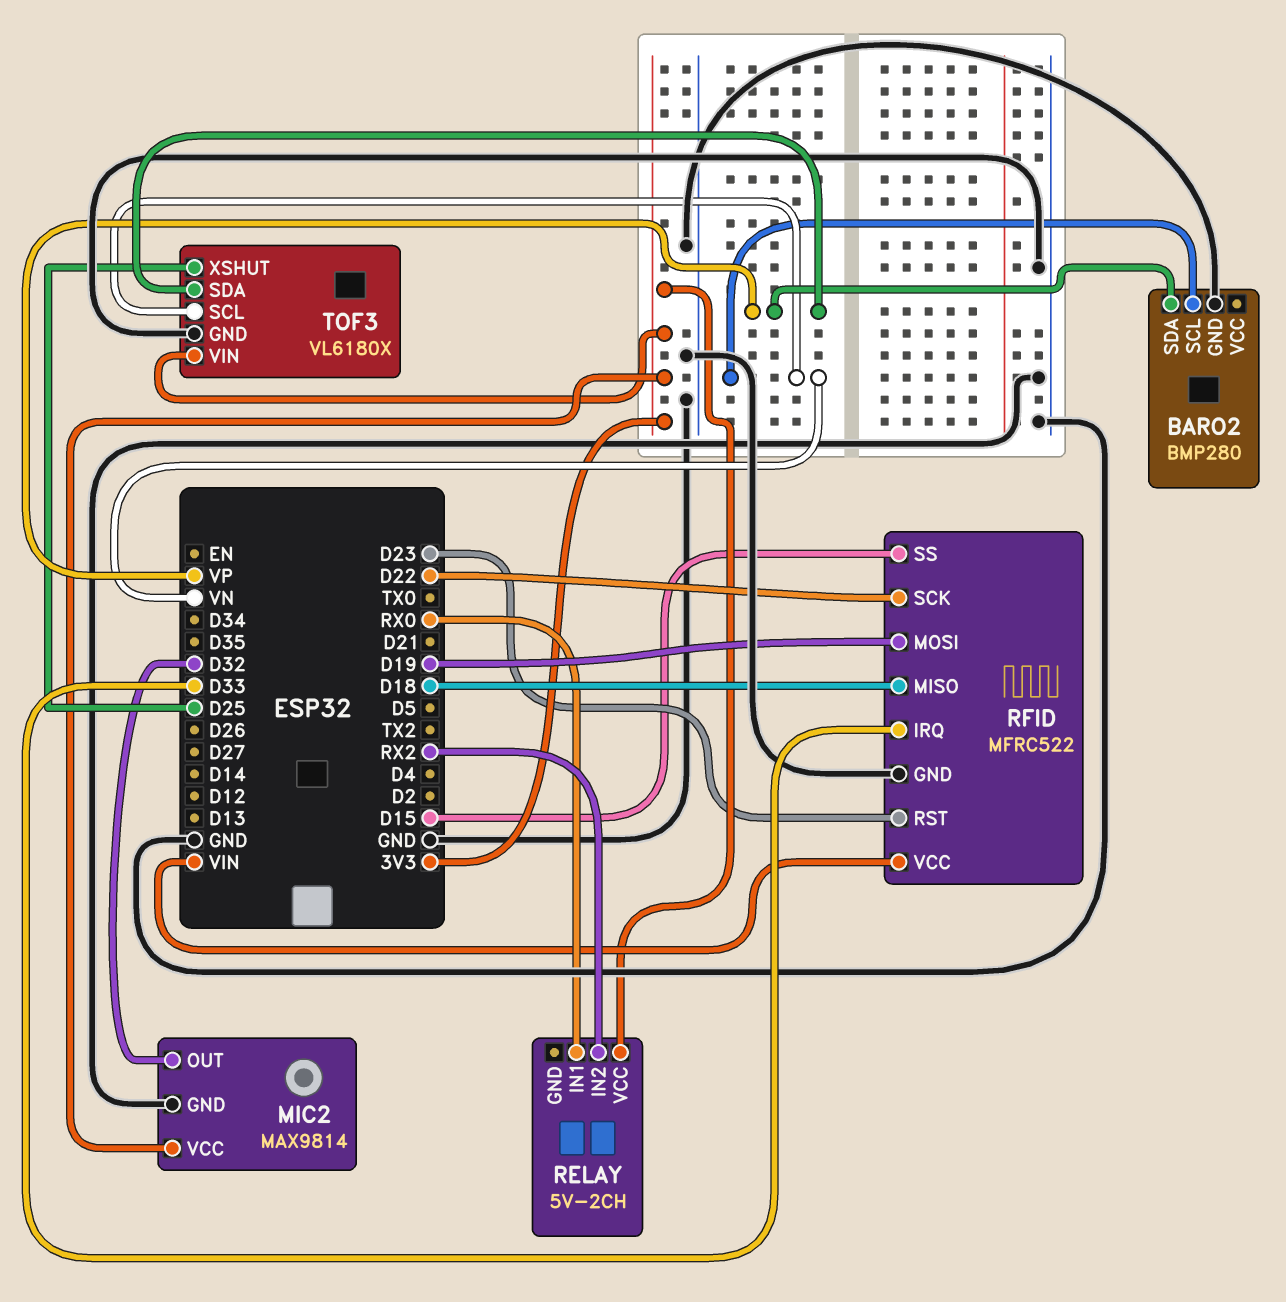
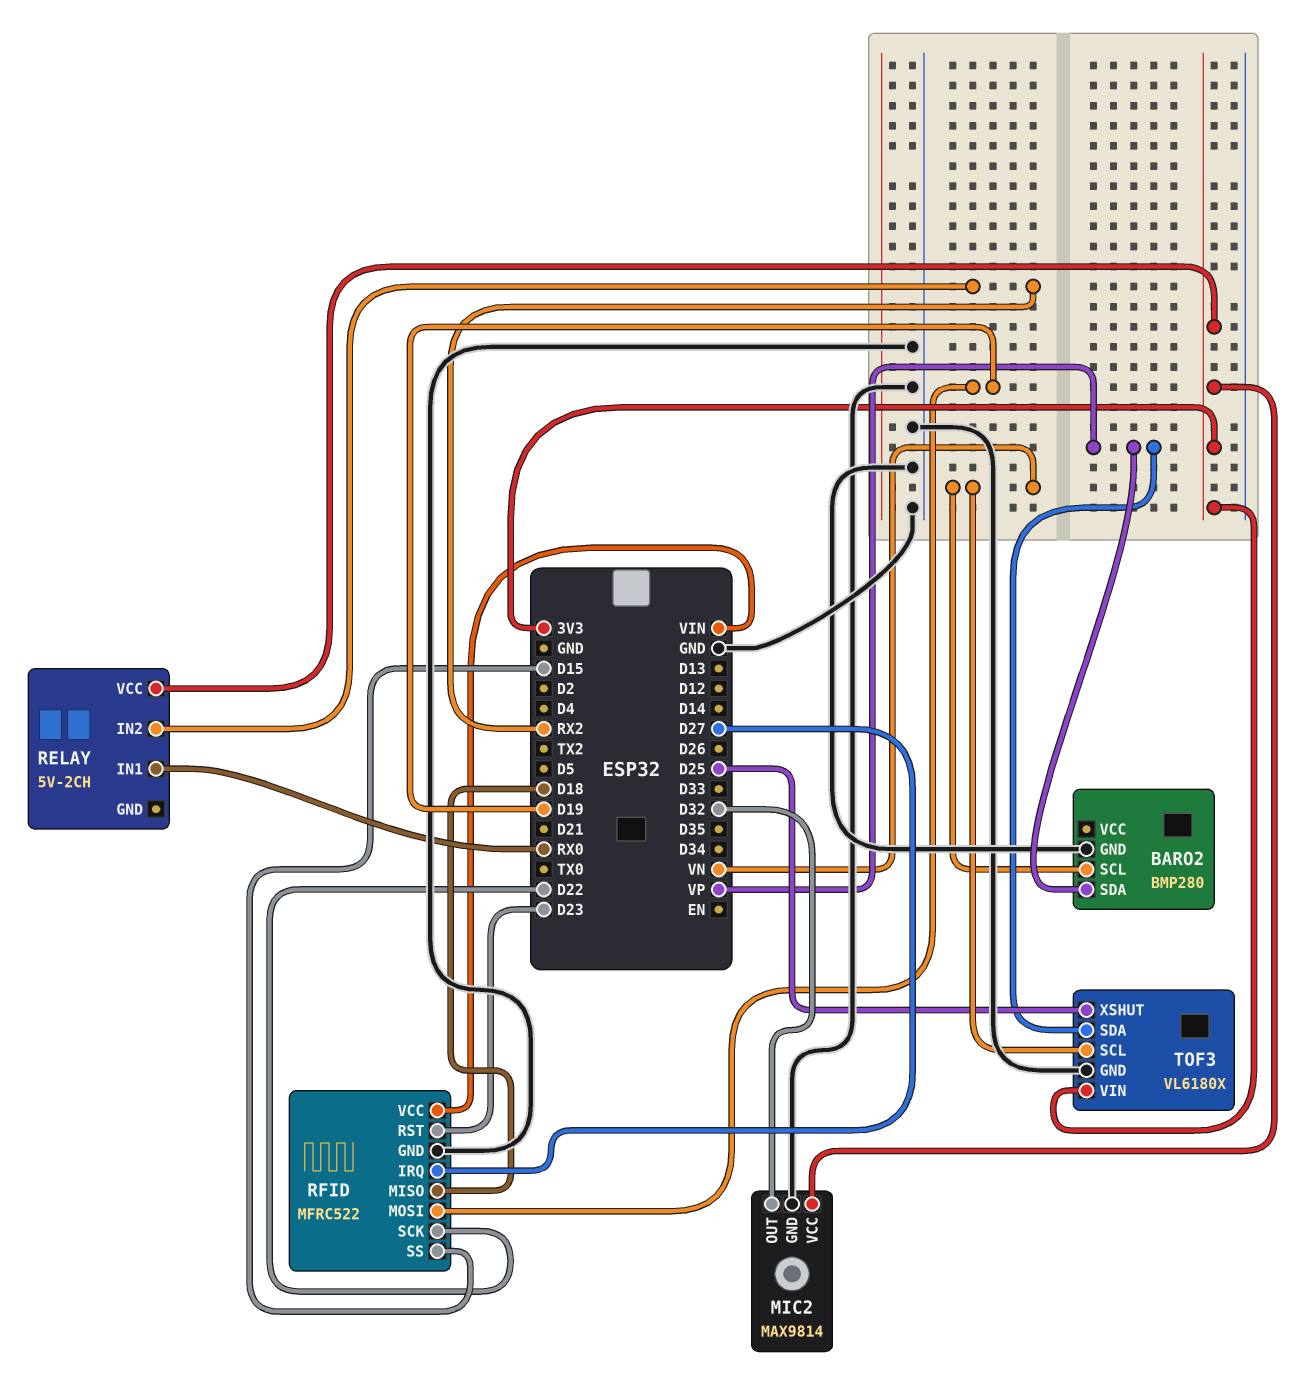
RFID pin IRQ: D33 -> D27

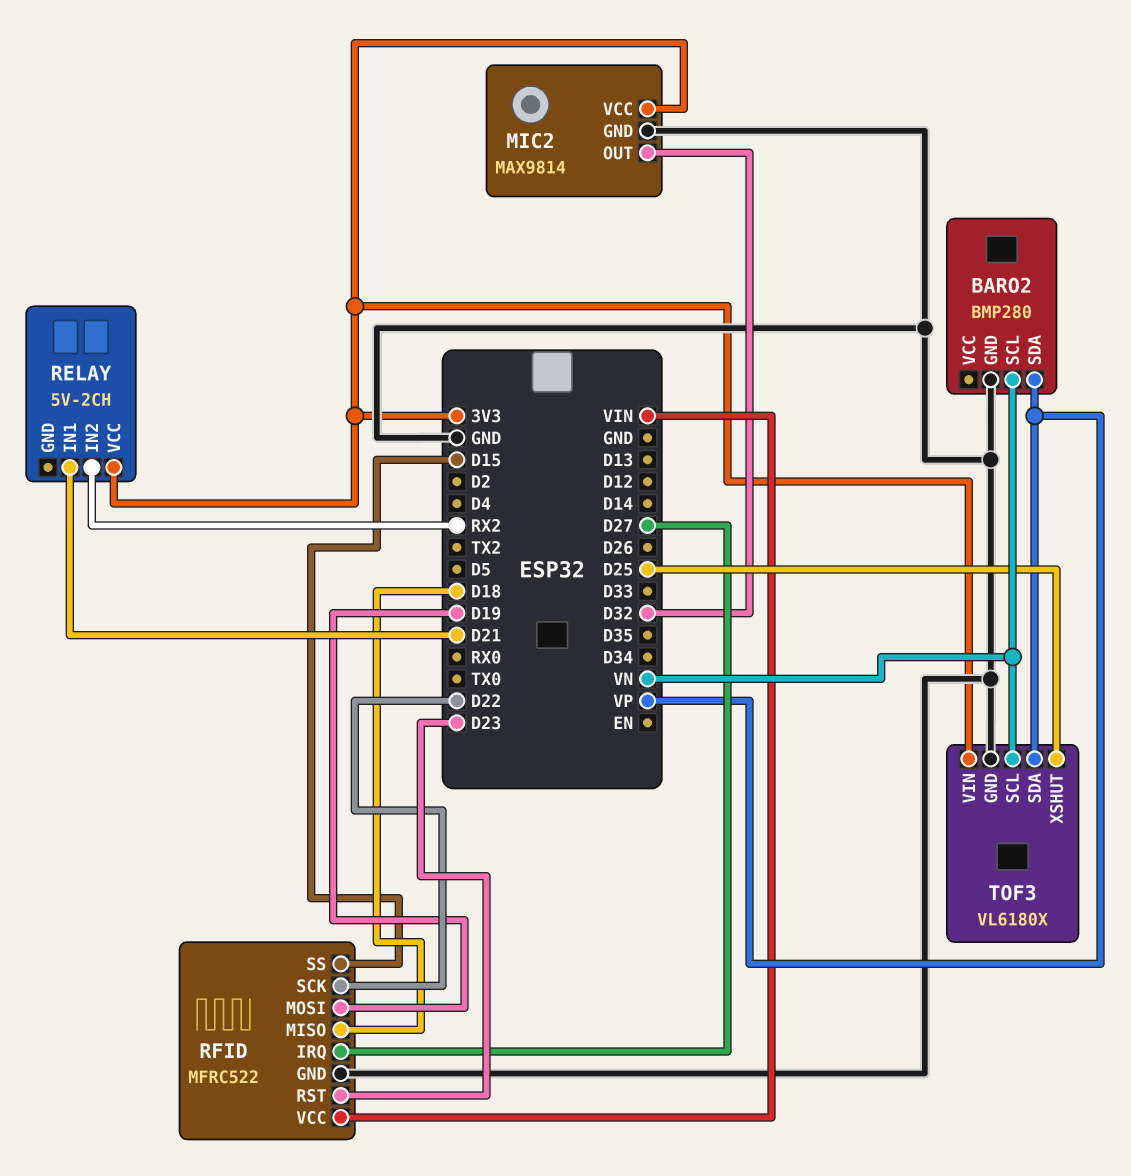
RELAY pin IN1: RX0 -> D21

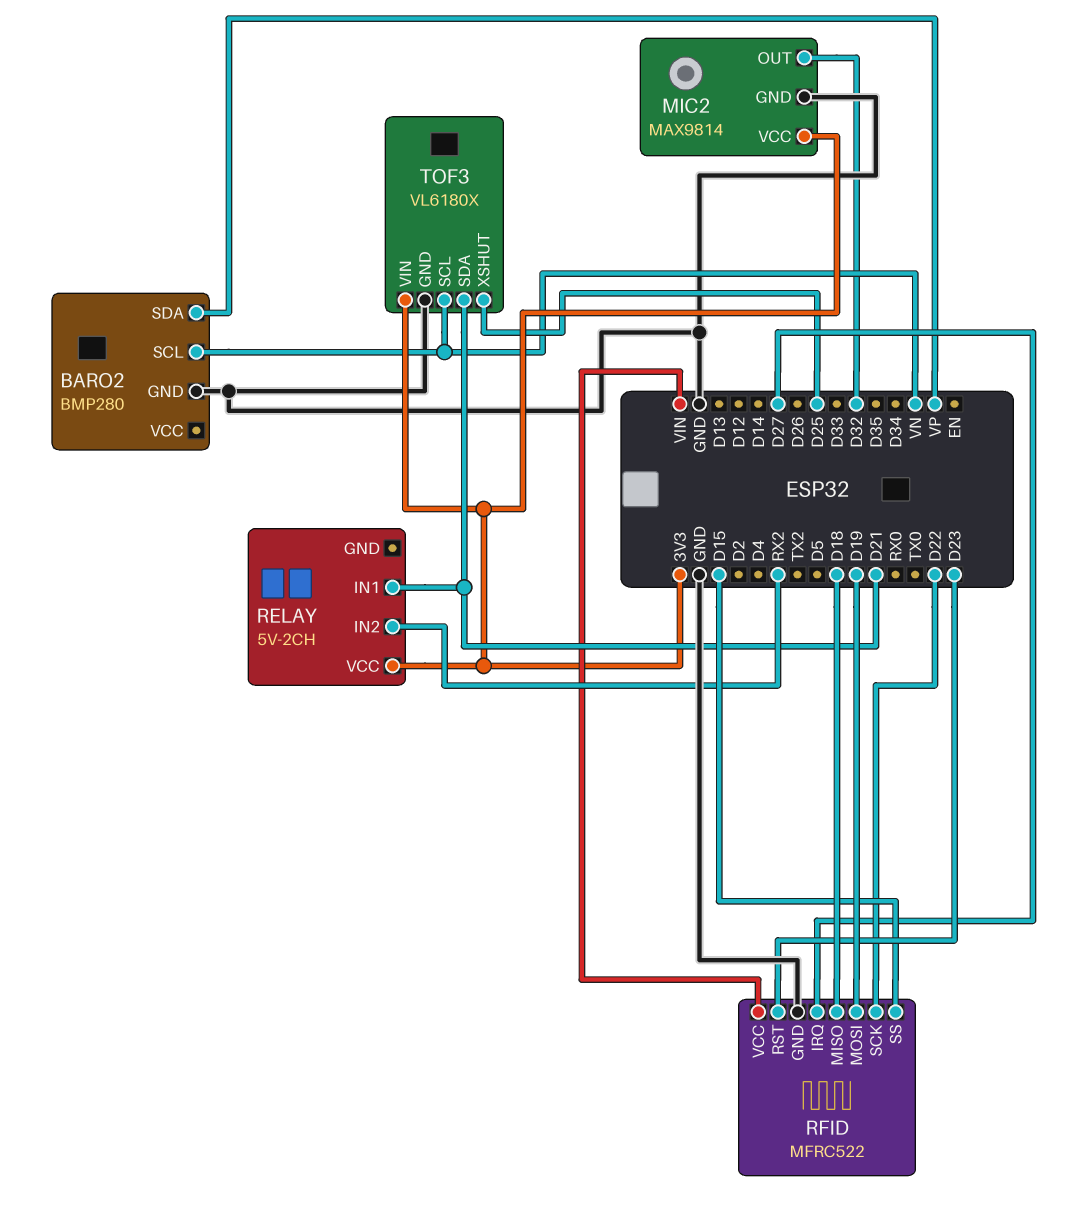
TOF3 pin SDA: VP -> D21

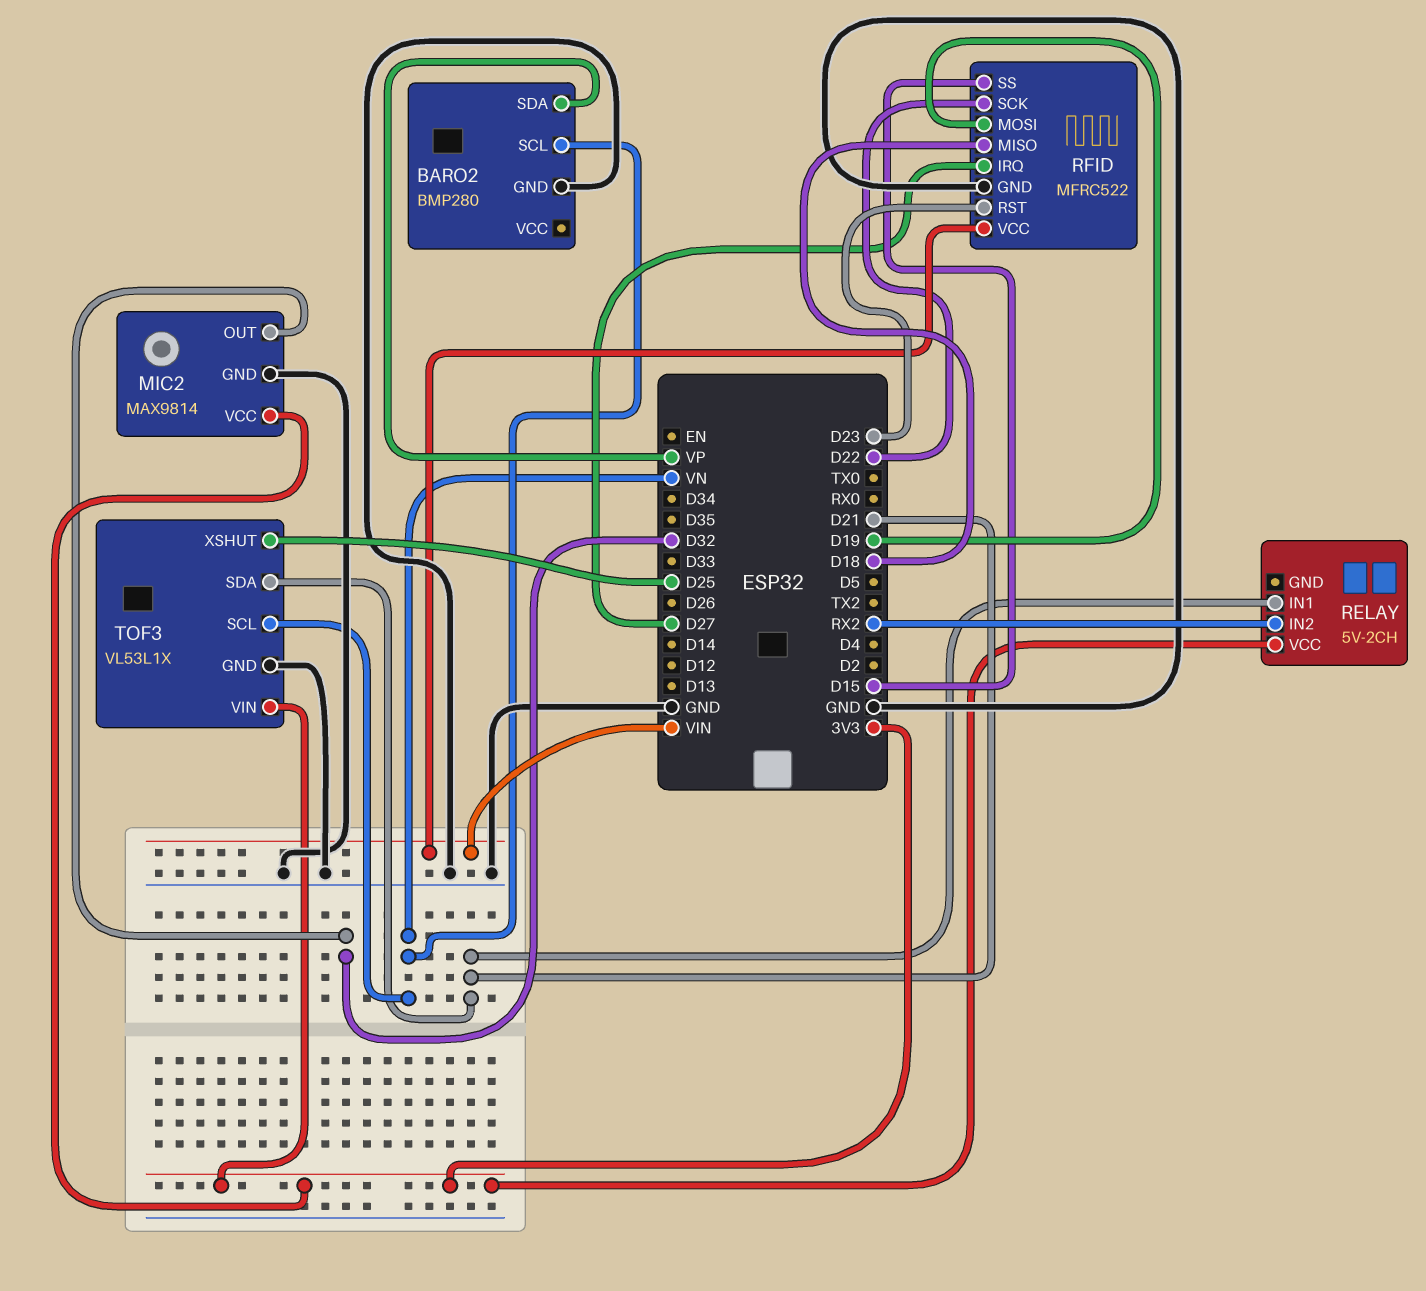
TOF3: VL6180X -> VL53L1X

